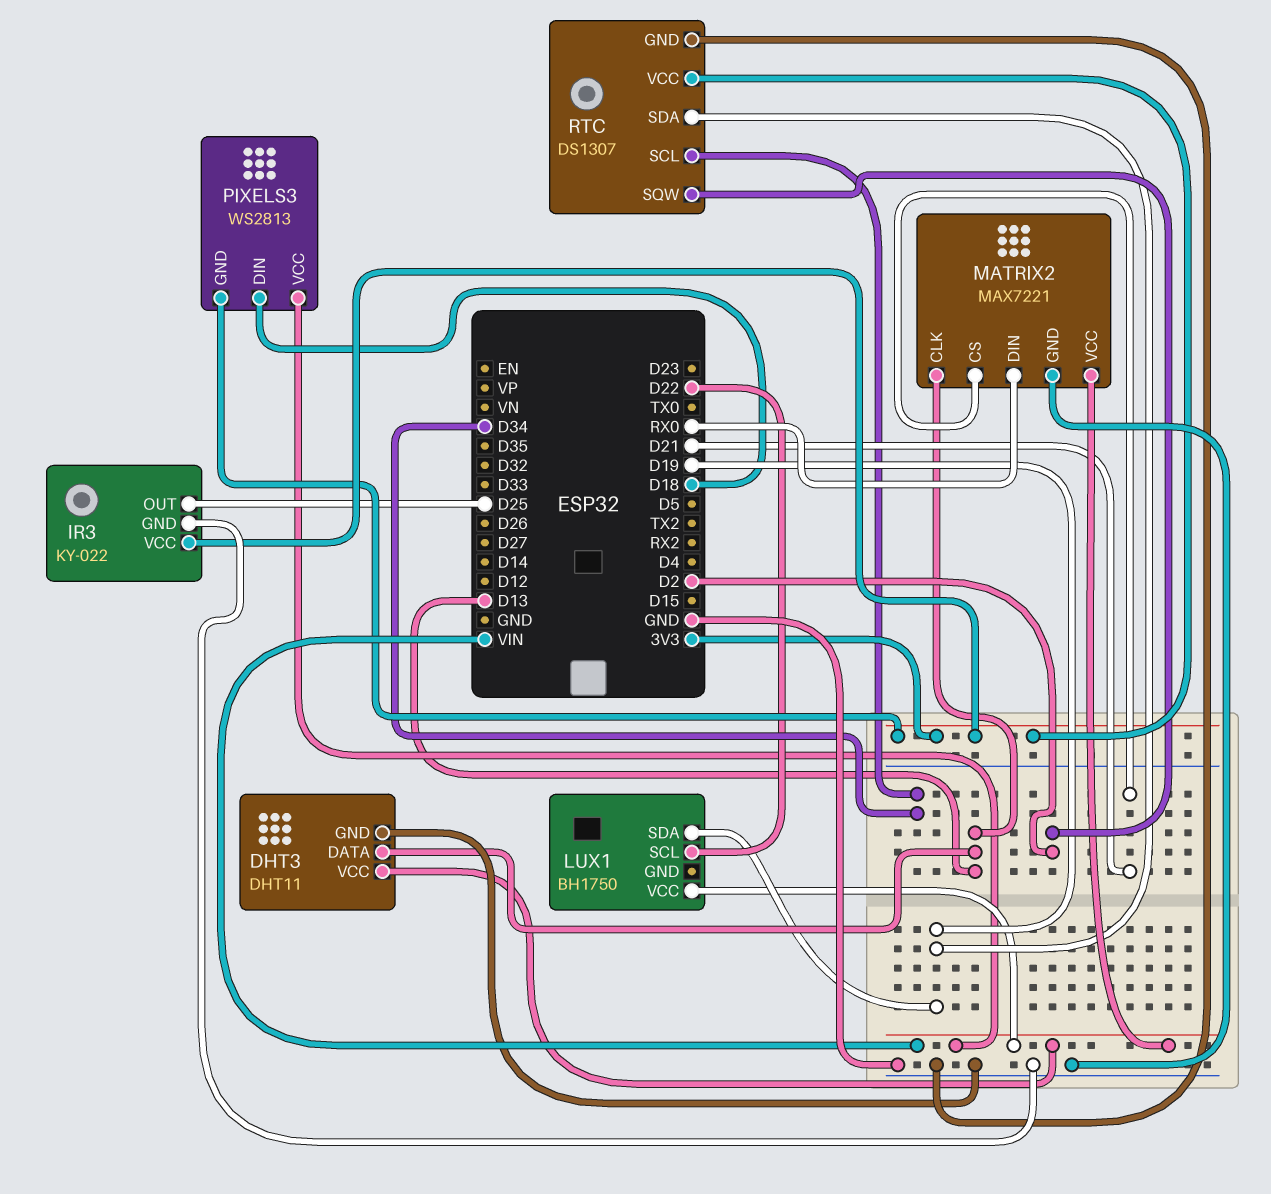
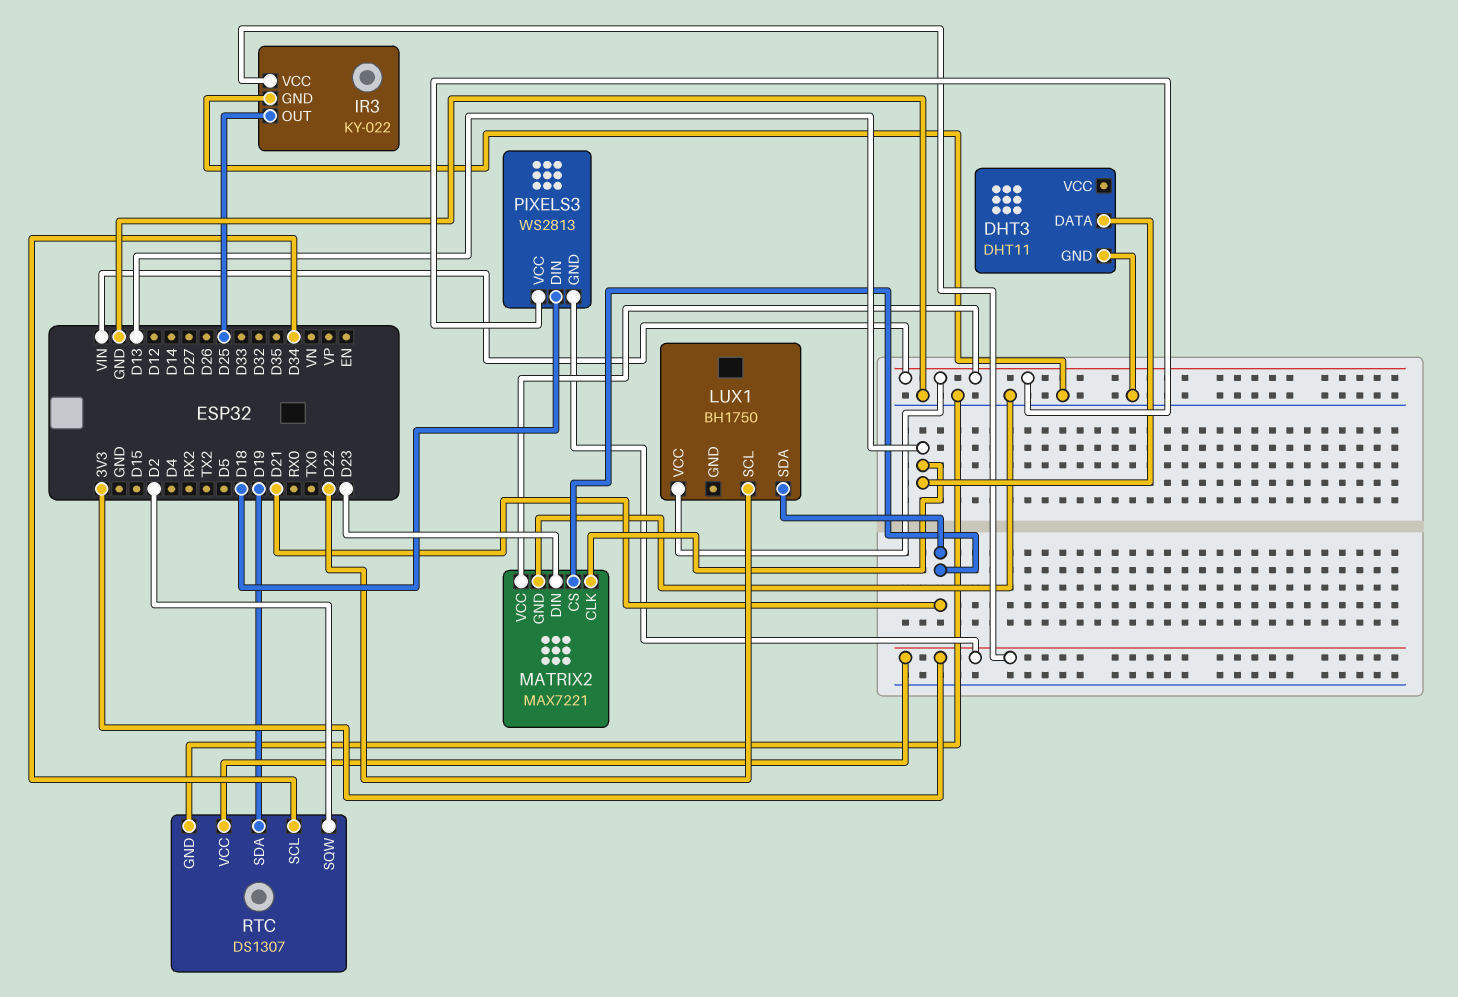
DHT3 pin VCC: VIN -> none
LUX1 pin SDA: D19 -> D21
MATRIX2 pin DIN: RX0 -> D23

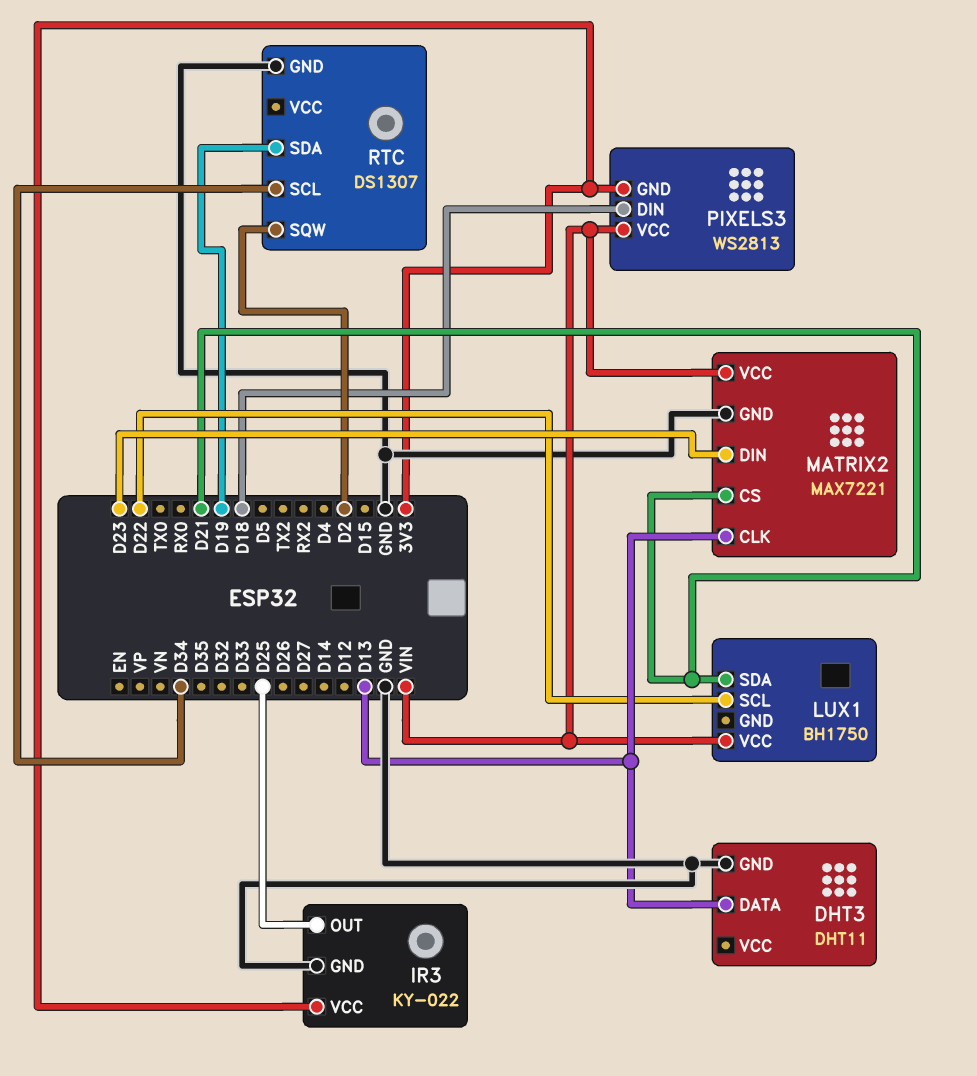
RTC pin VCC: 3V3 -> none

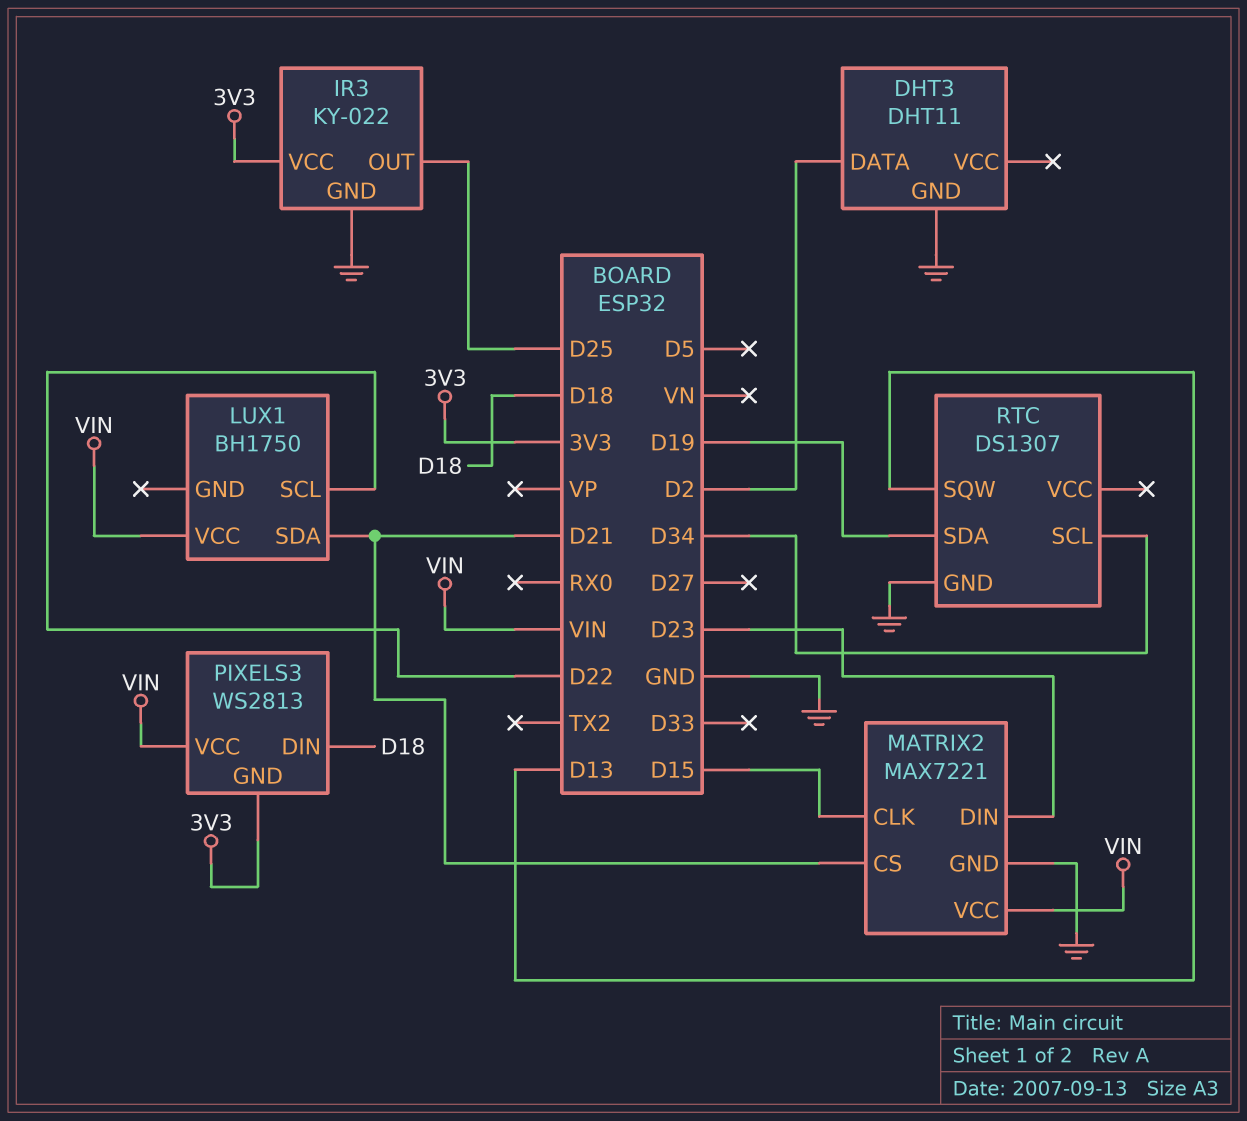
DHT3 pin DATA: D13 -> D2
MATRIX2 pin CLK: D13 -> D15
RTC pin SQW: D2 -> D13

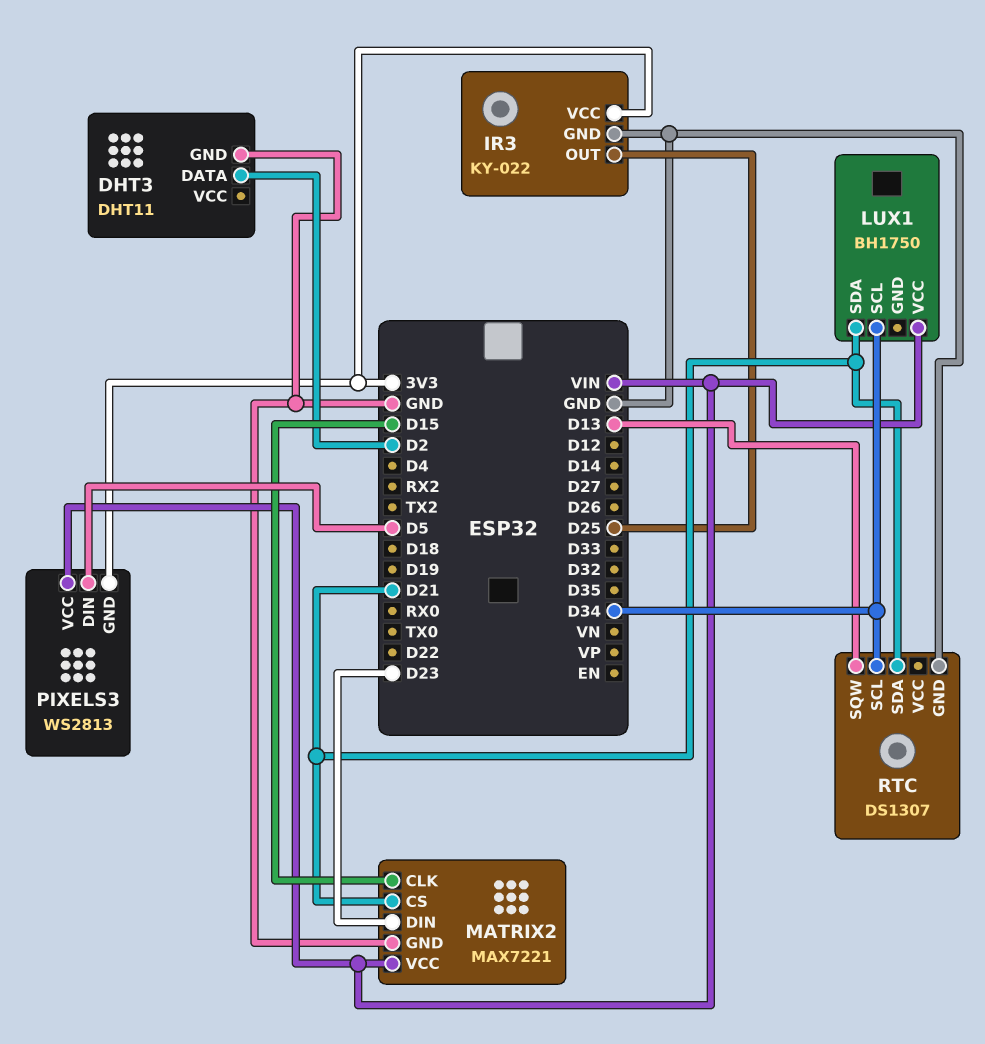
LUX1 pin SCL: D22 -> D34
PIXELS3 pin DIN: D18 -> D5
RTC pin SDA: D19 -> D21

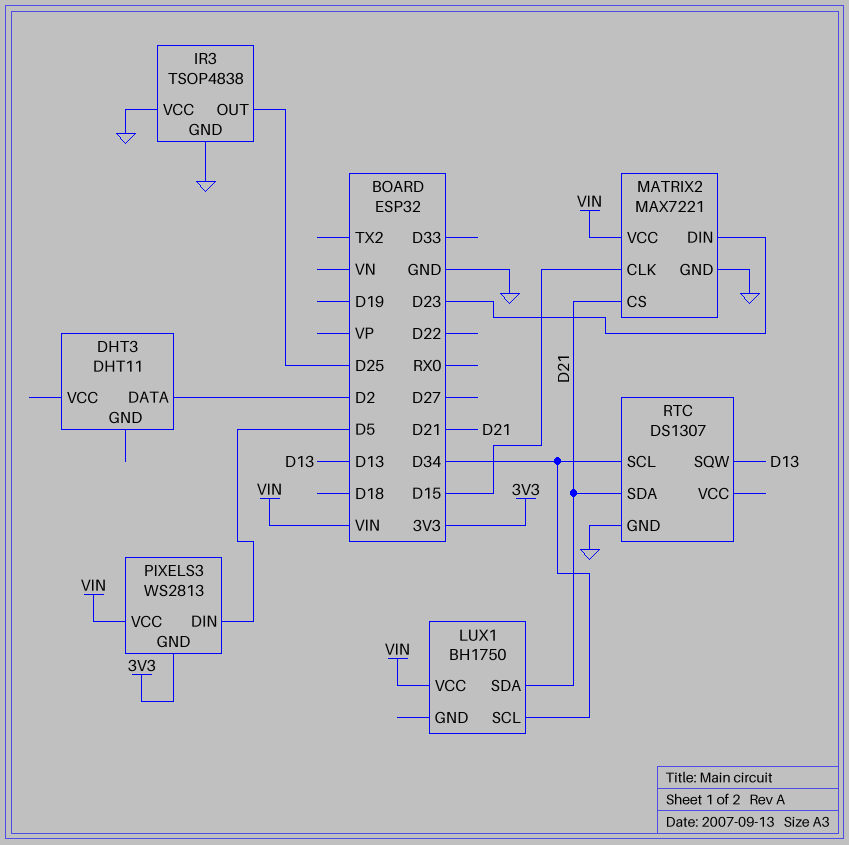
DHT3 pin GND: GND -> none
IR3: KY-022 -> TSOP4838
IR3 pin VCC: 3V3 -> GND

